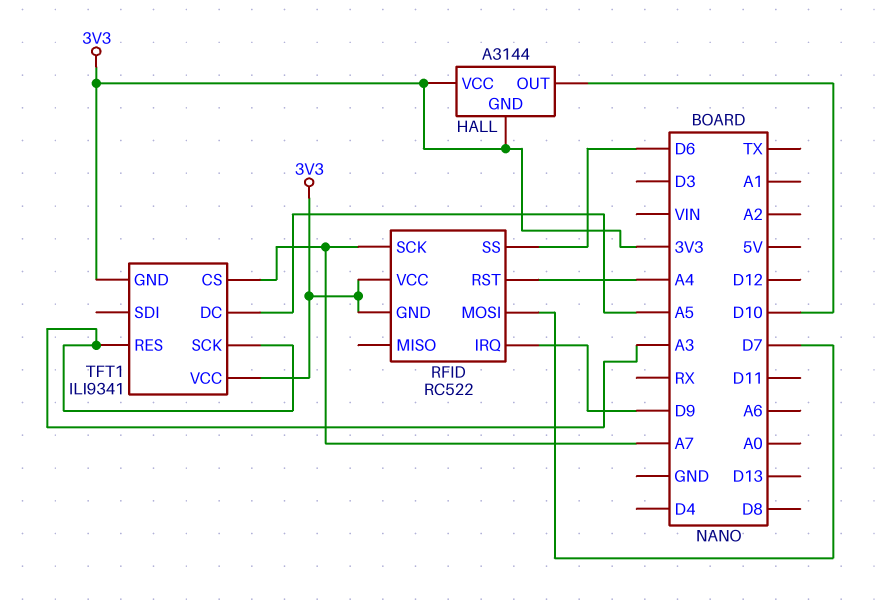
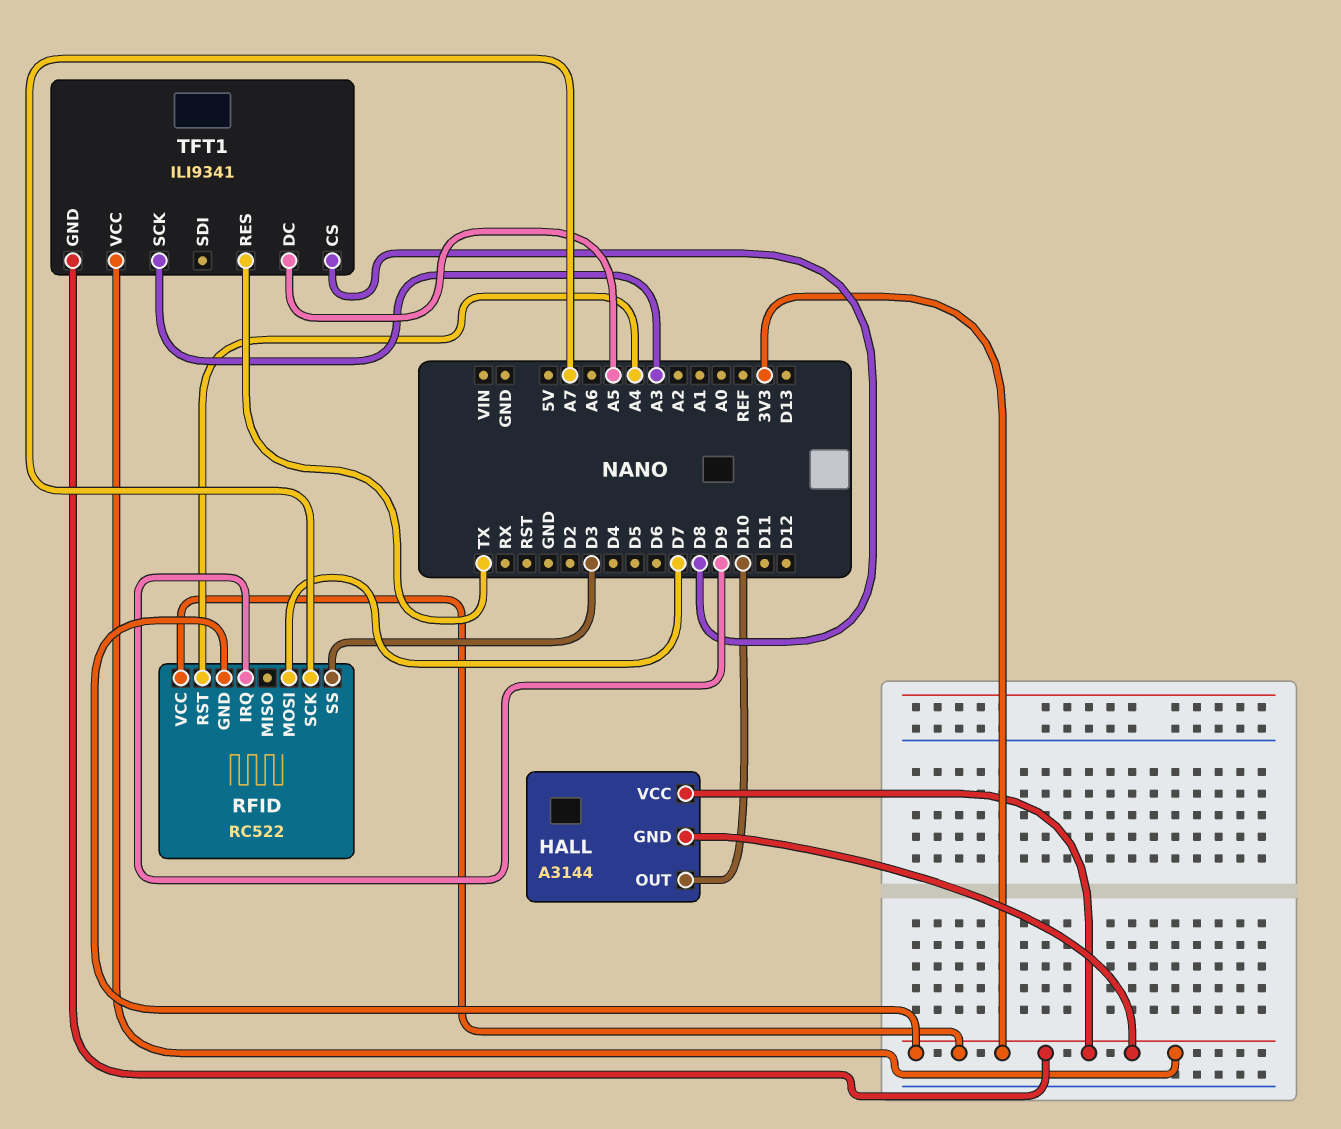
RFID pin SS: D6 -> D3
TFT1 pin CS: A7 -> D8
TFT1 pin RES: A3 -> TX

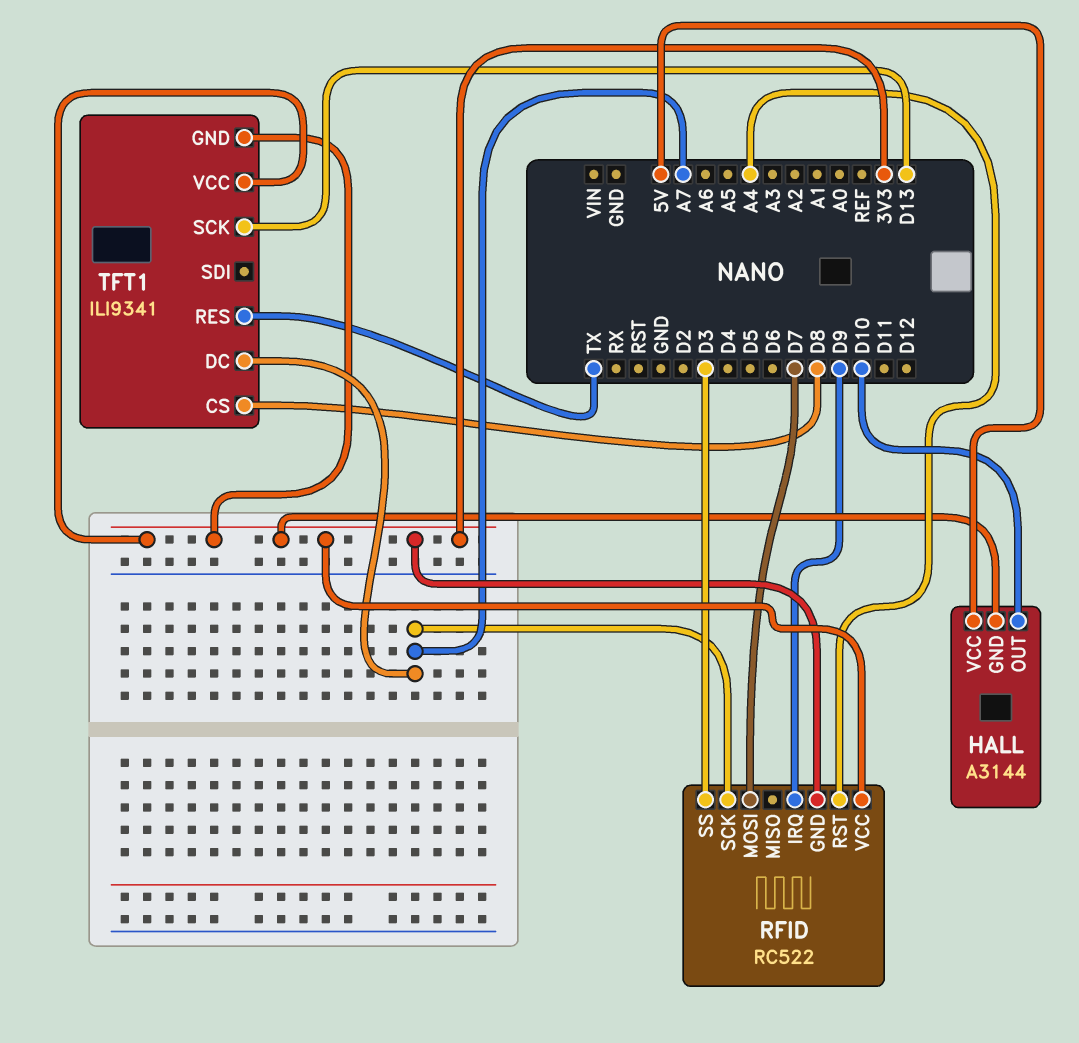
HALL pin VCC: 3V3 -> 5V
TFT1 pin DC: A5 -> A7
TFT1 pin SCK: A3 -> D13

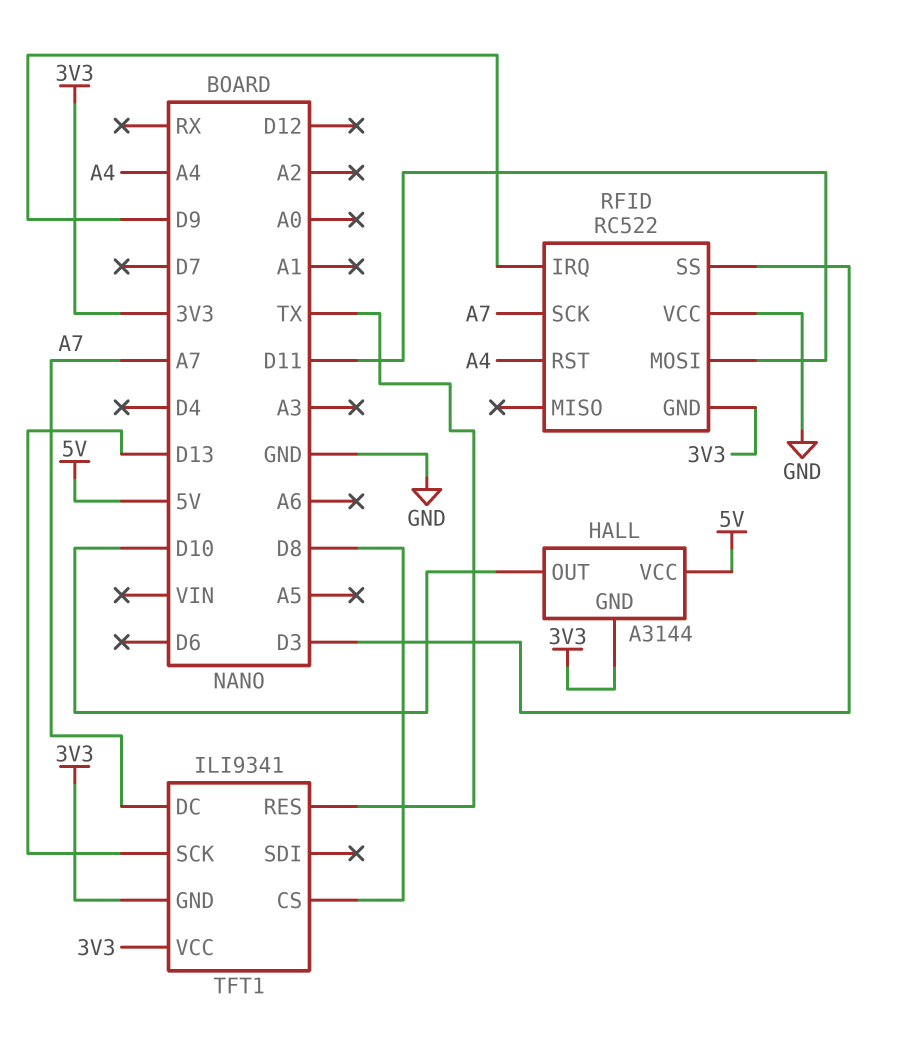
RFID pin MOSI: D7 -> D11
RFID pin VCC: 3V3 -> GND

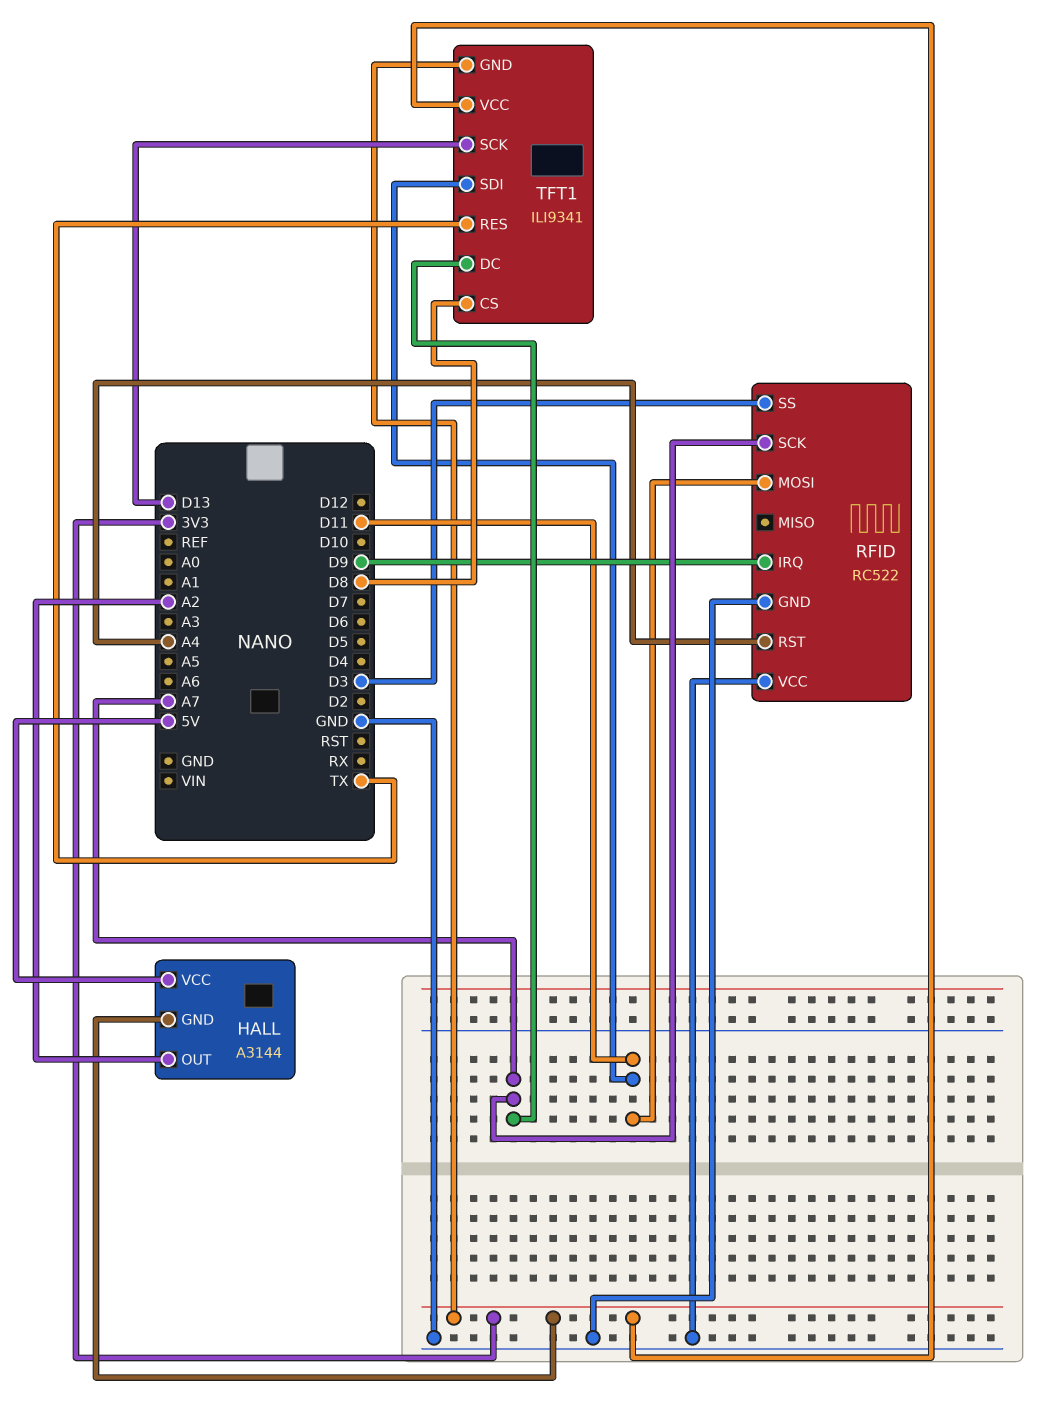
HALL pin OUT: D10 -> A2
RFID pin GND: 3V3 -> GND
TFT1 pin SDI: none -> D11

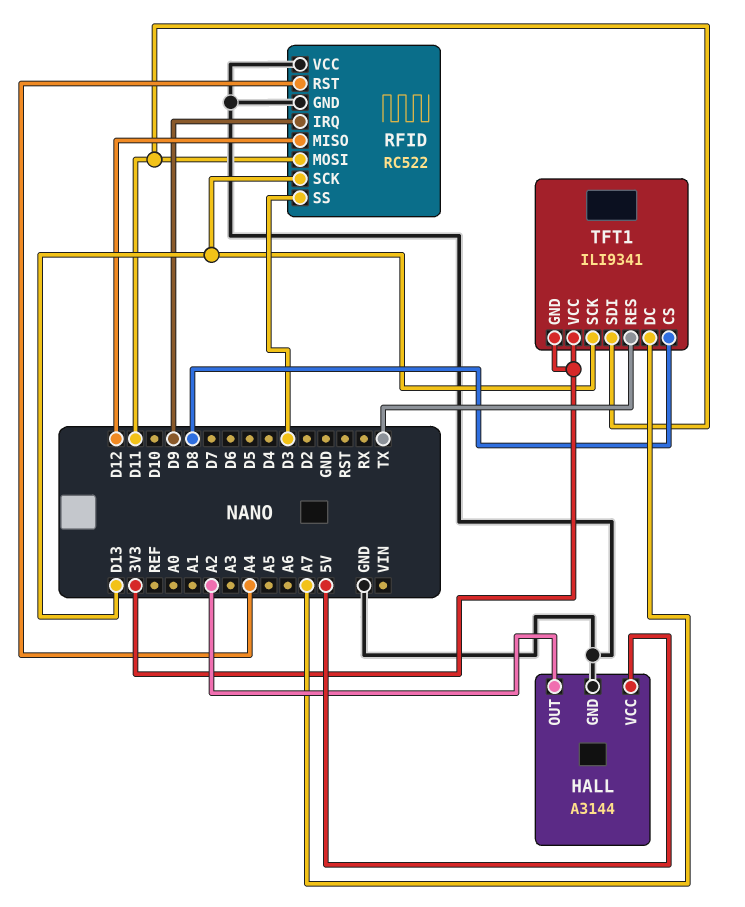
HALL pin GND: 3V3 -> GND
RFID pin MISO: none -> D12
RFID pin SCK: A7 -> D13

